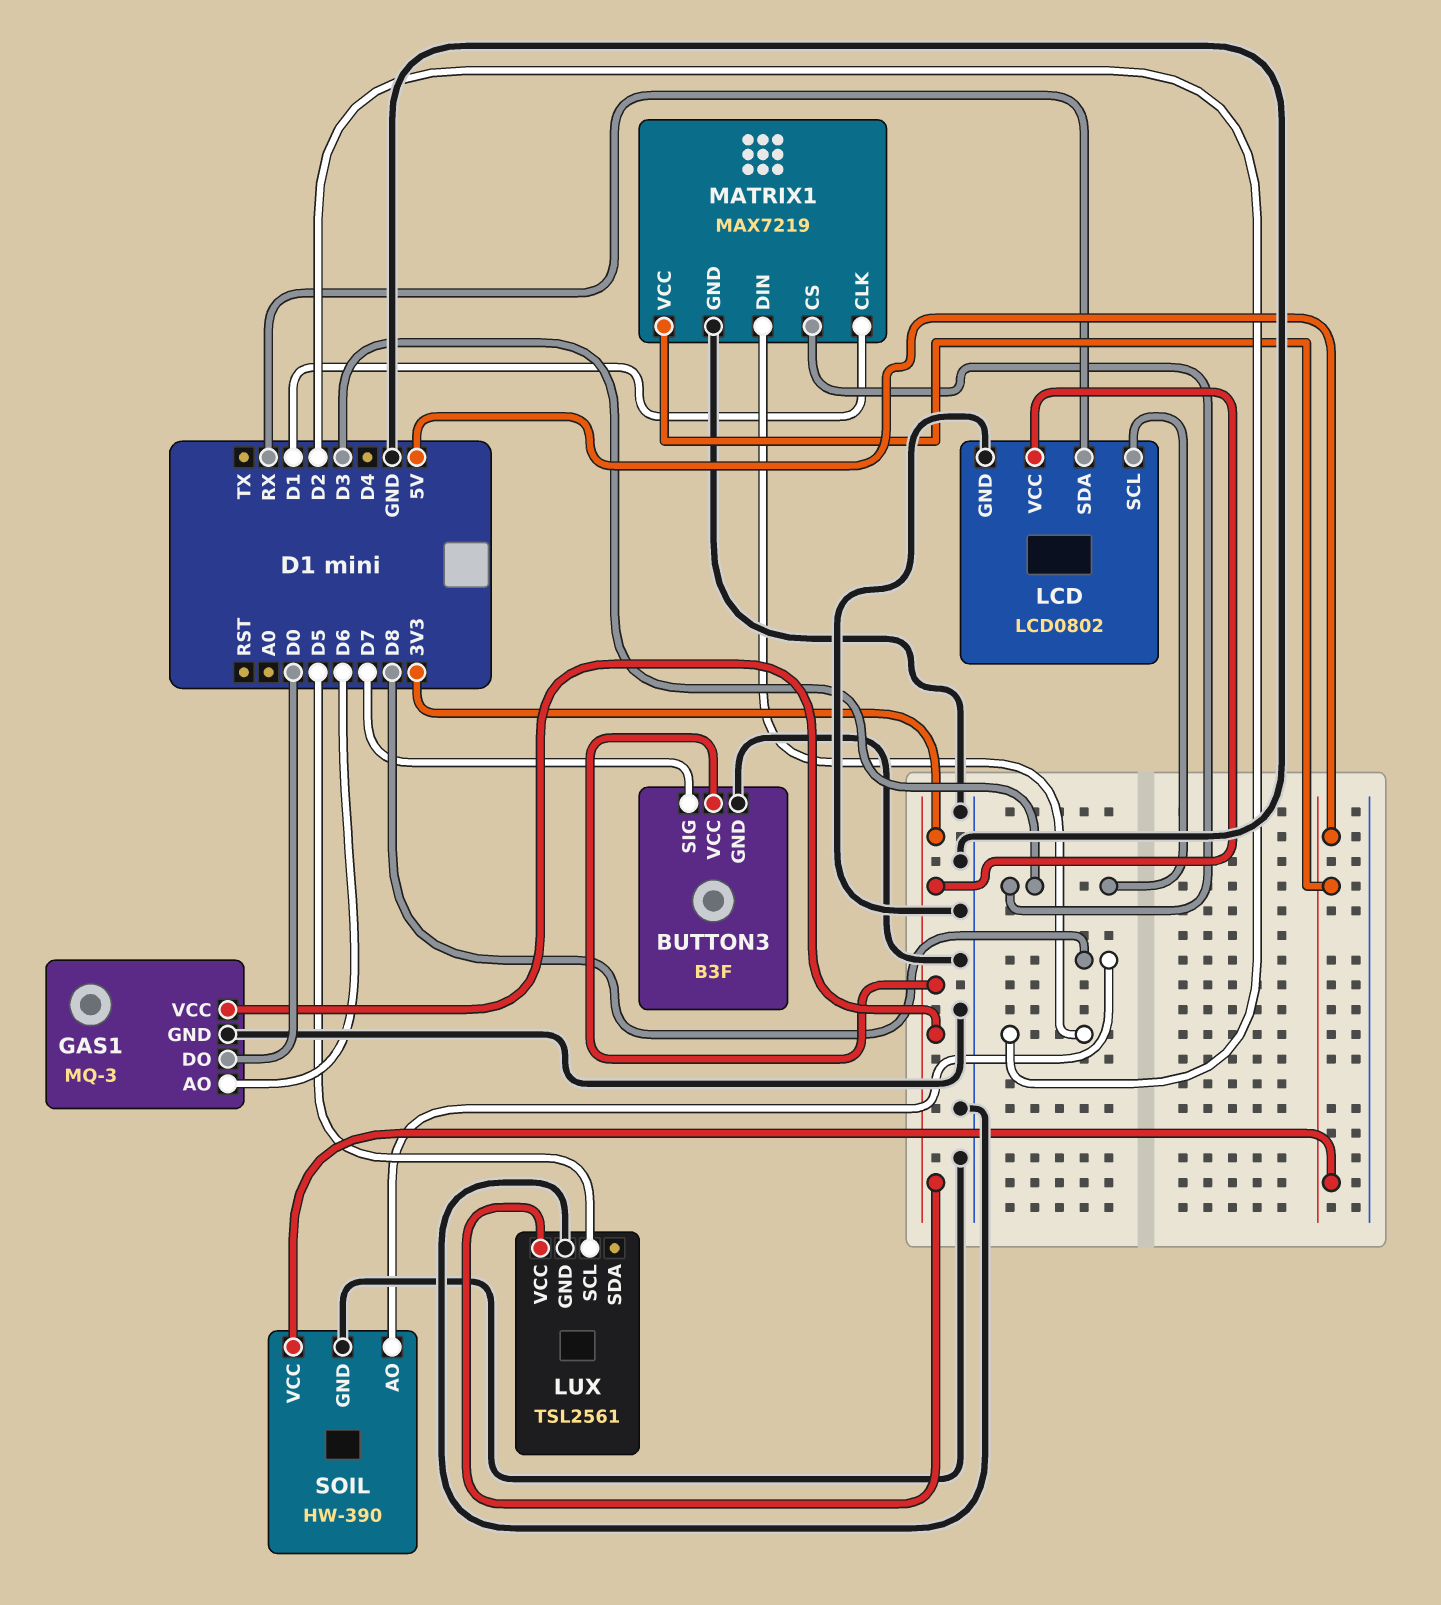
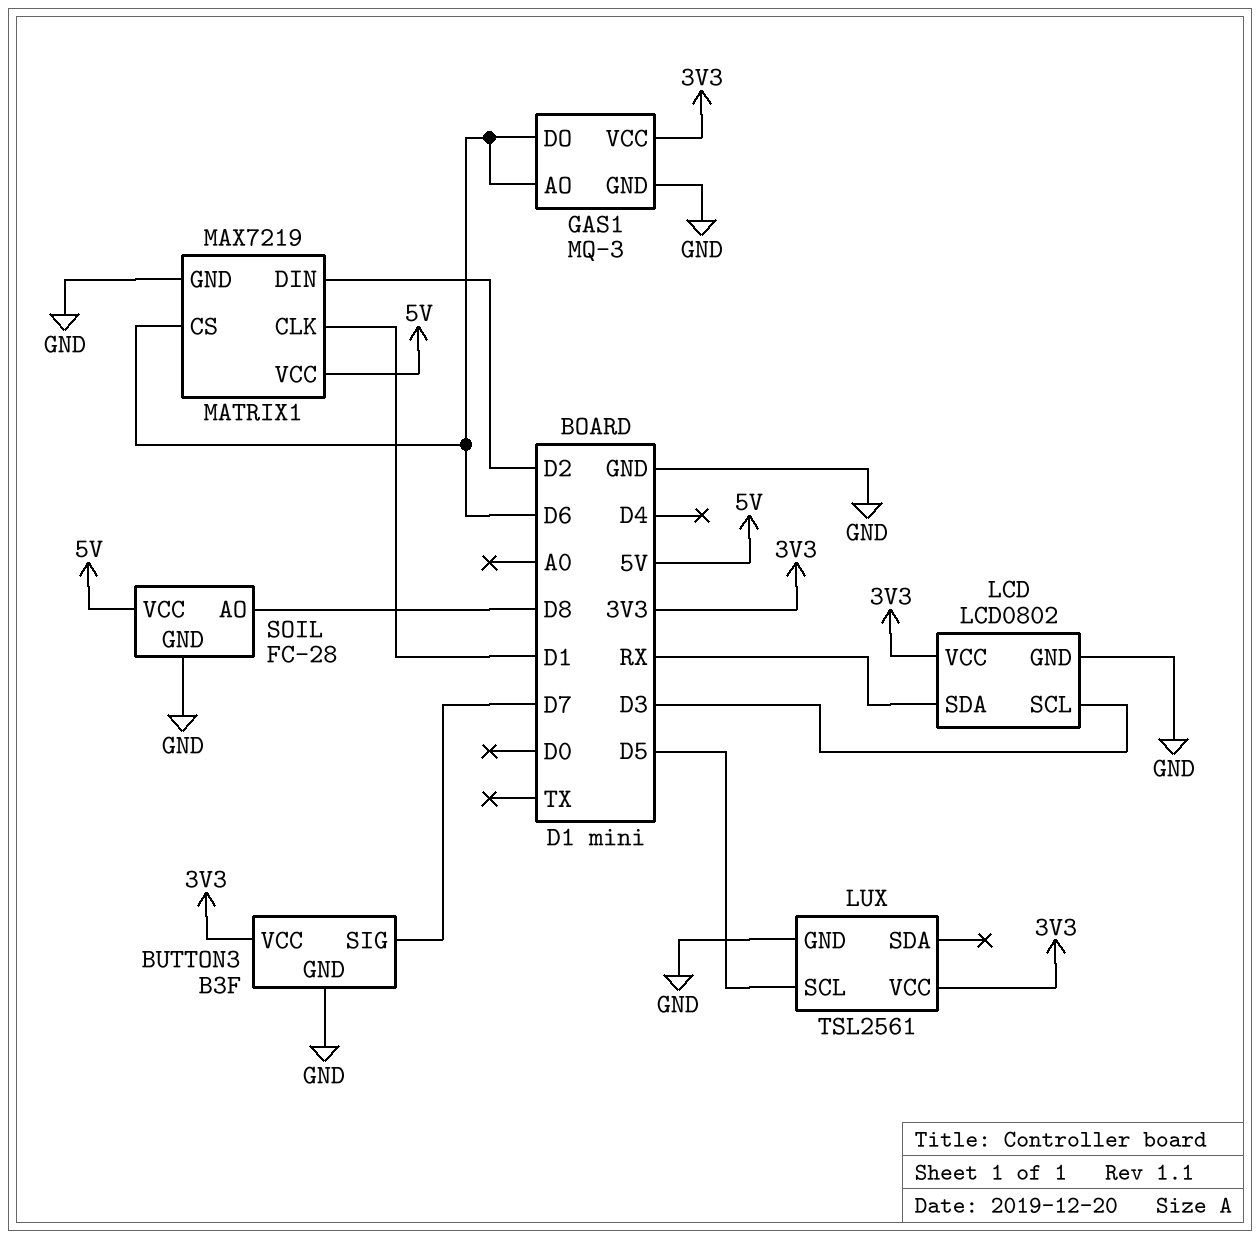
GAS1 pin DO: D0 -> D6
MATRIX1 pin CS: D3 -> D6
SOIL: HW-390 -> FC-28

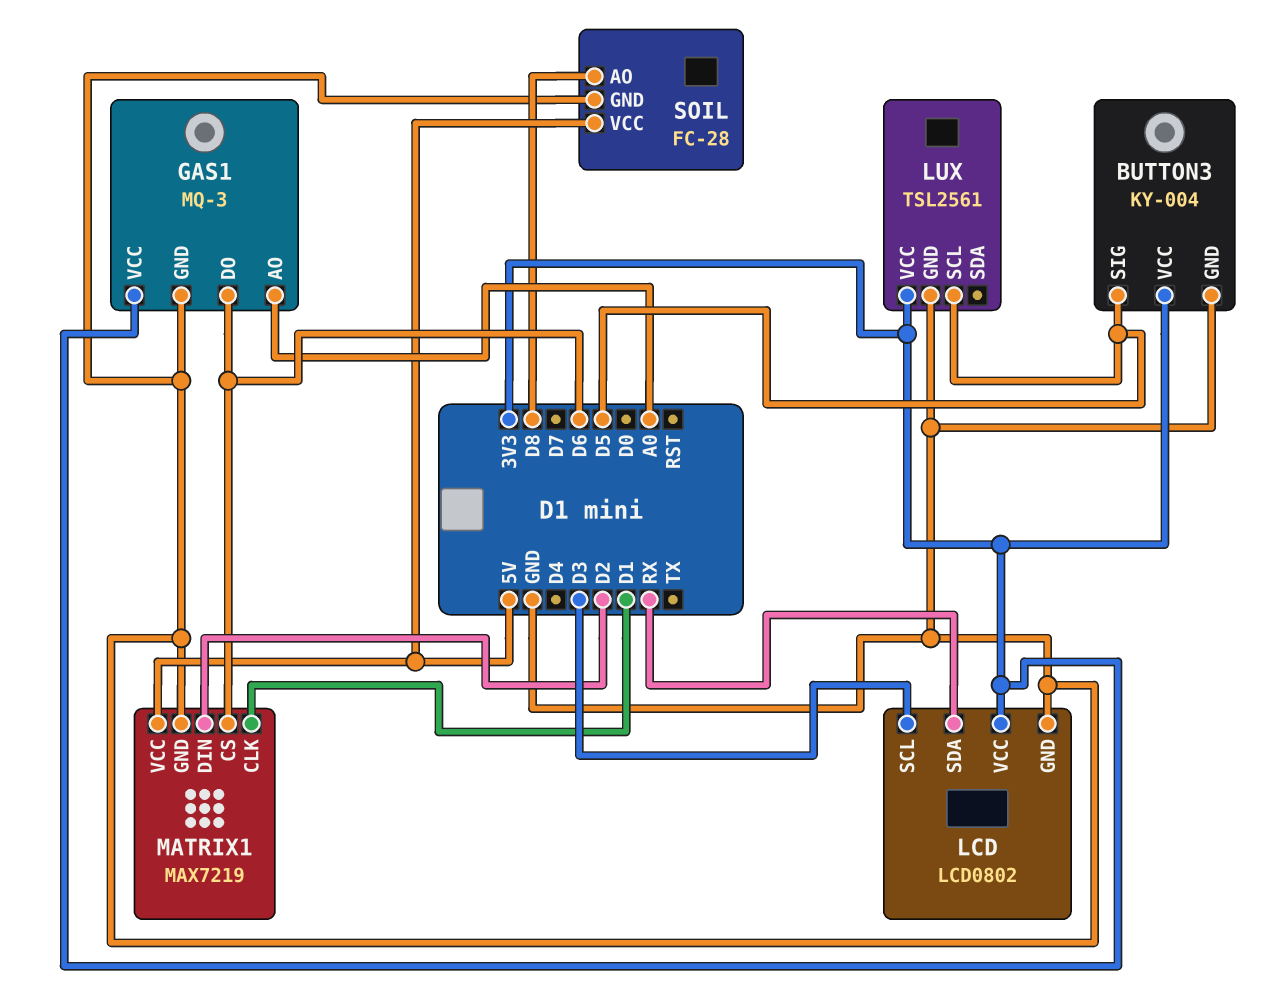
BUTTON3: B3F -> KY-004
BUTTON3 pin SIG: D7 -> D5
GAS1 pin AO: D6 -> A0

